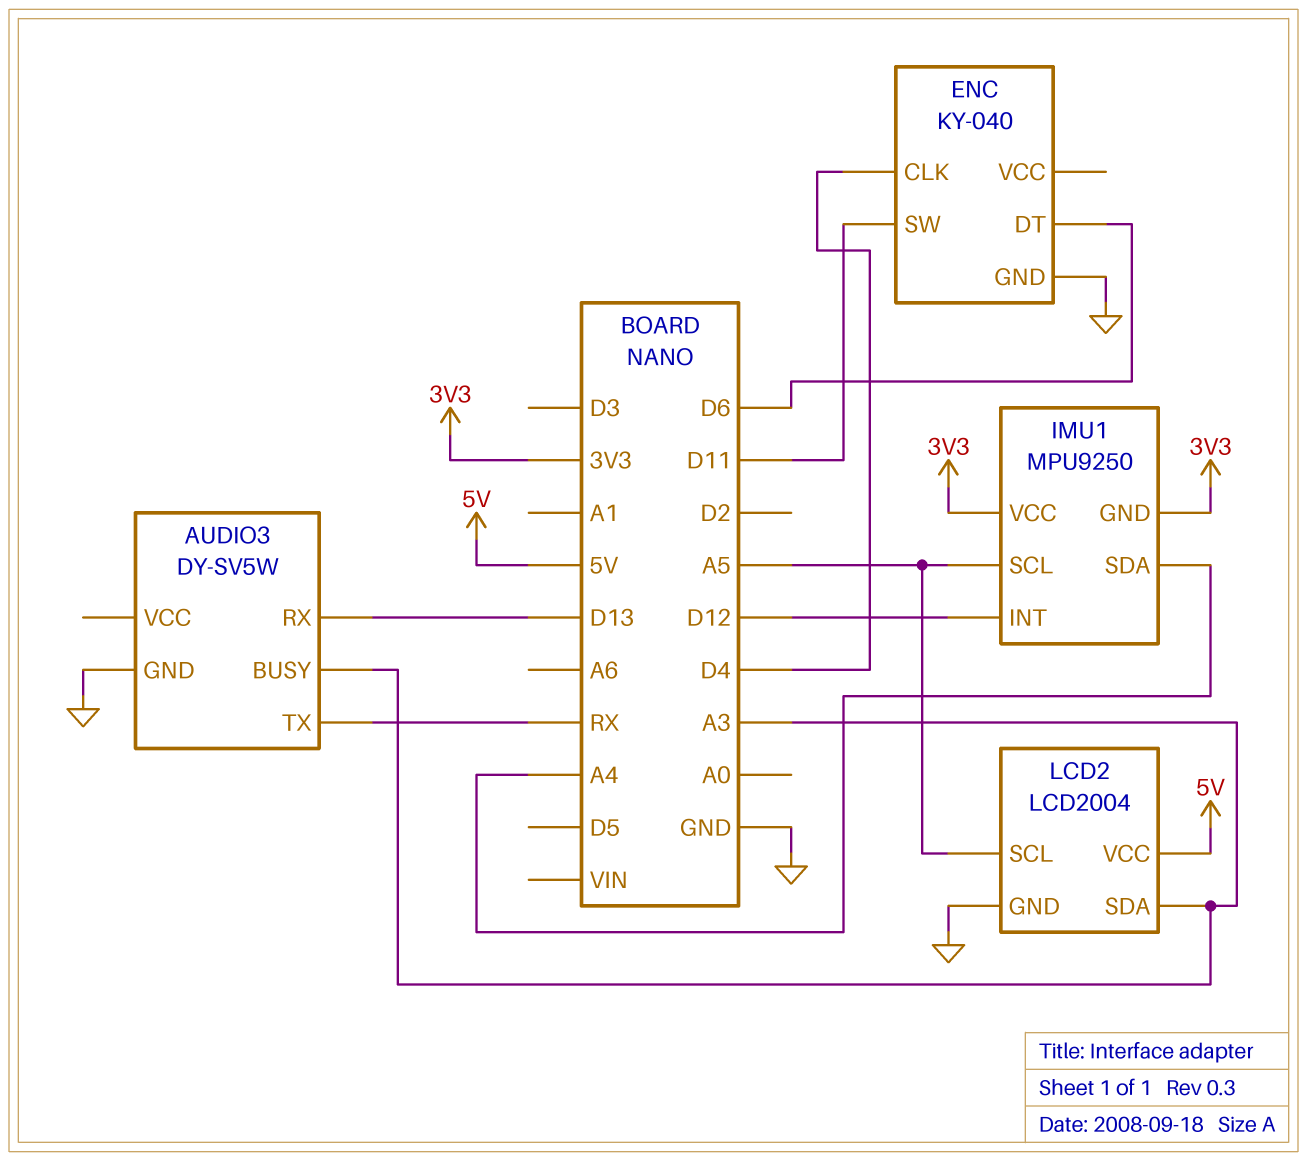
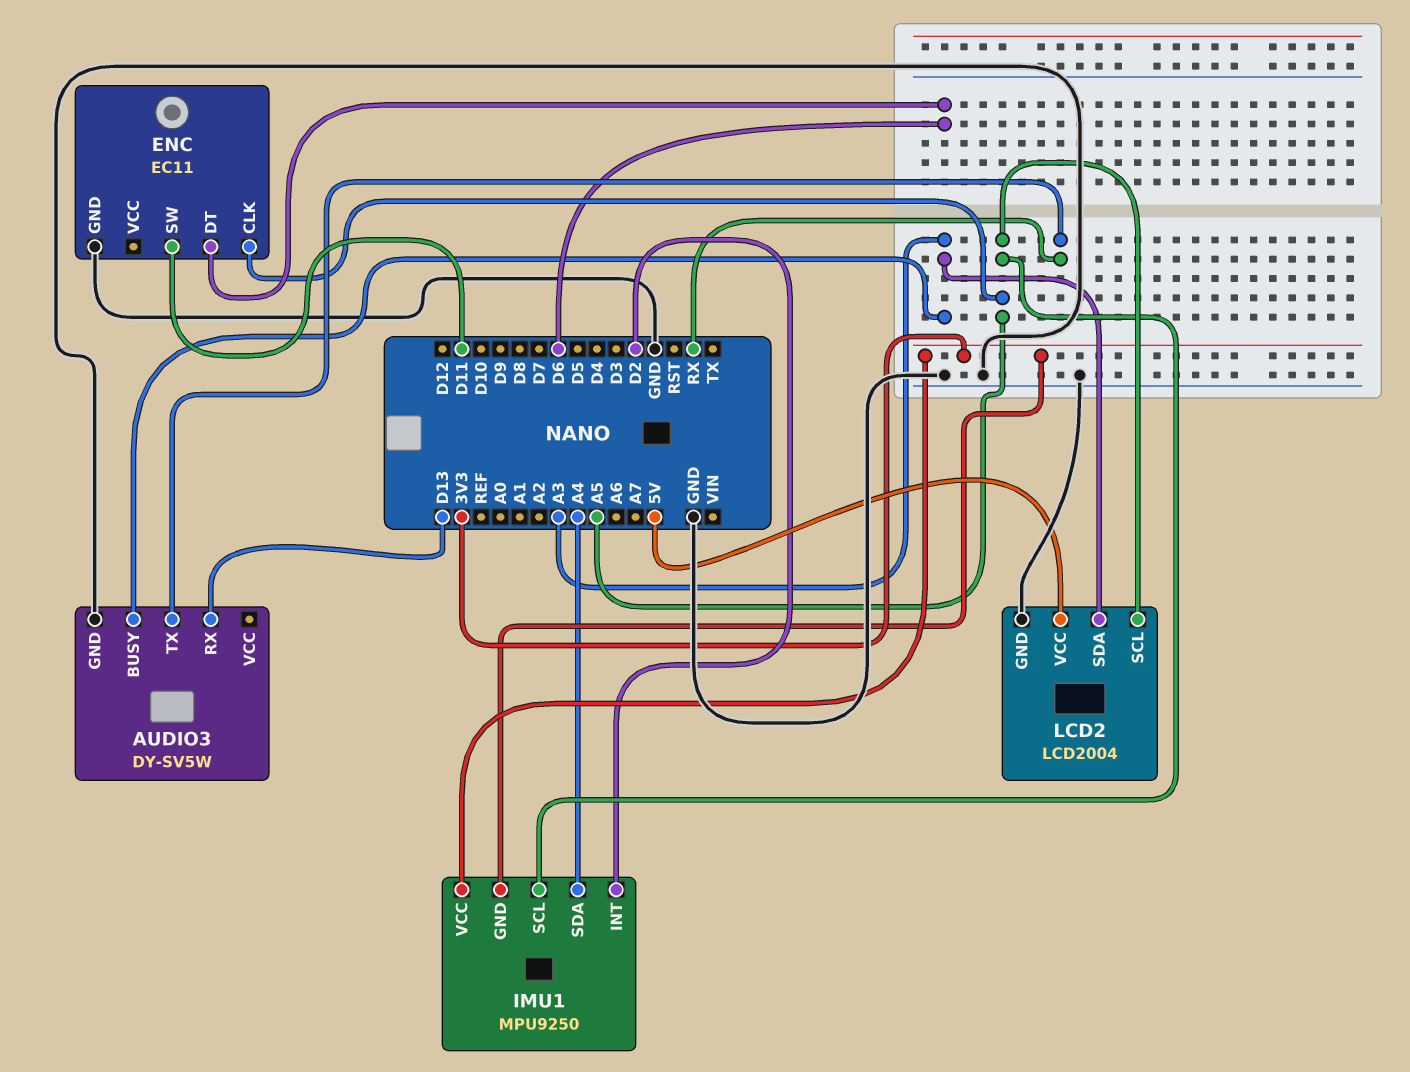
ENC: KY-040 -> EC11
ENC pin CLK: D4 -> A5
IMU1 pin INT: D12 -> D2

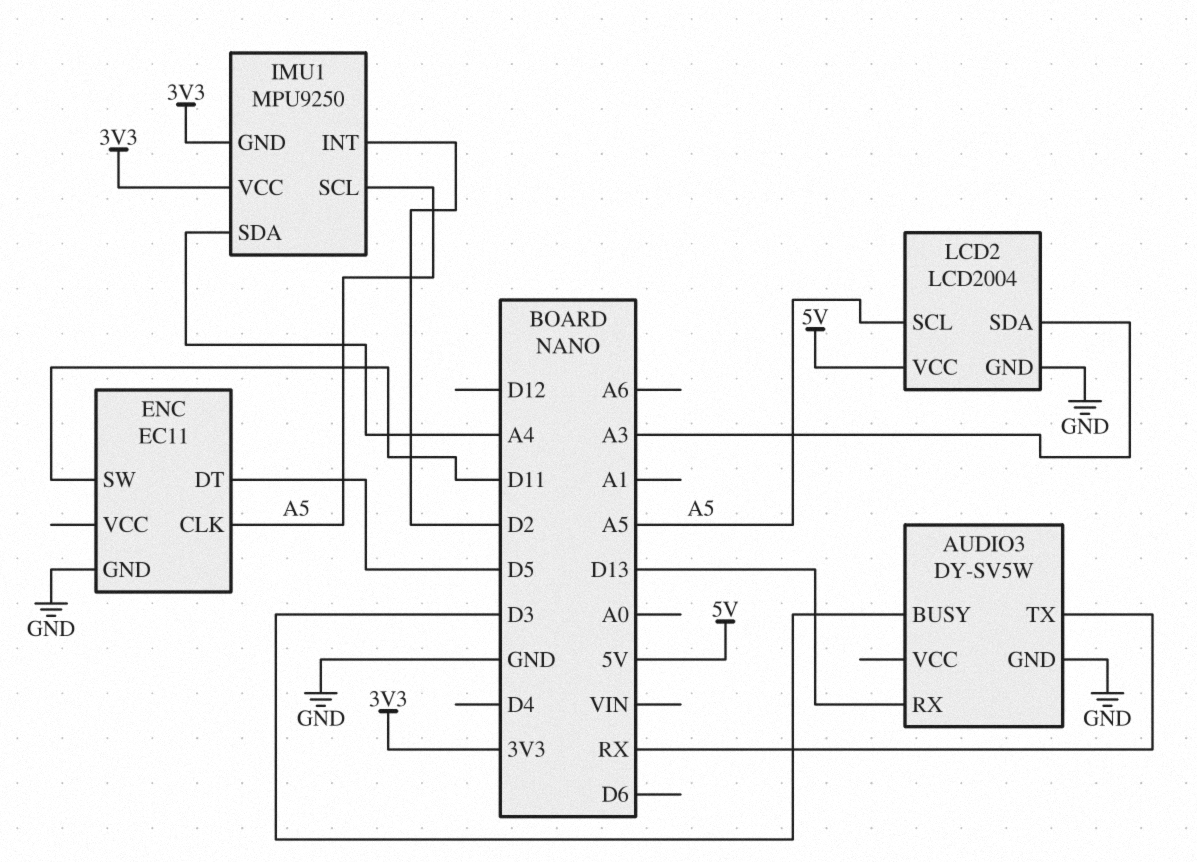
AUDIO3 pin BUSY: A3 -> D3
ENC pin DT: D6 -> D5

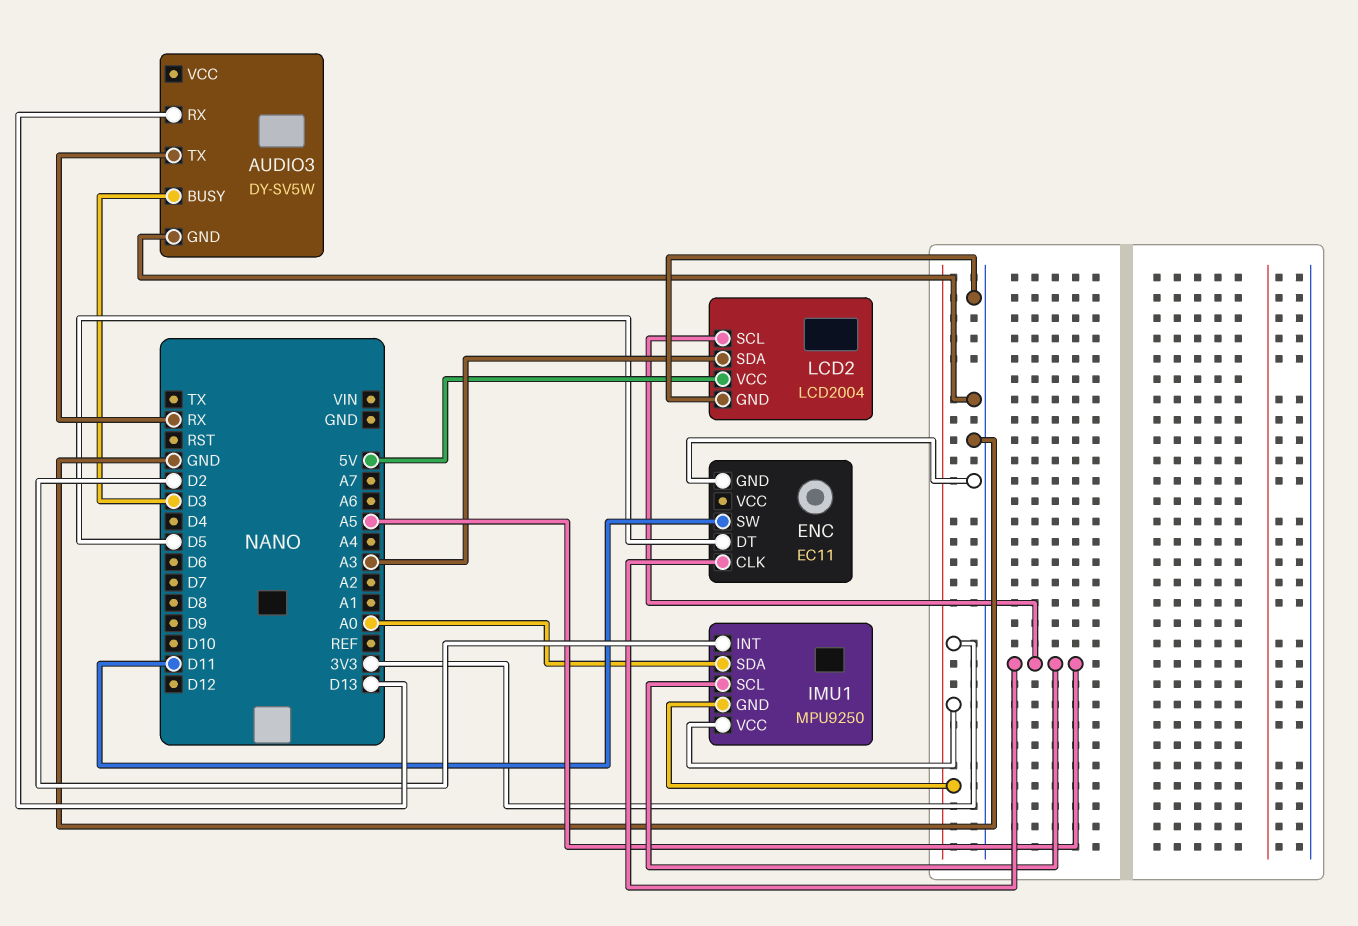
IMU1 pin SDA: A4 -> A0

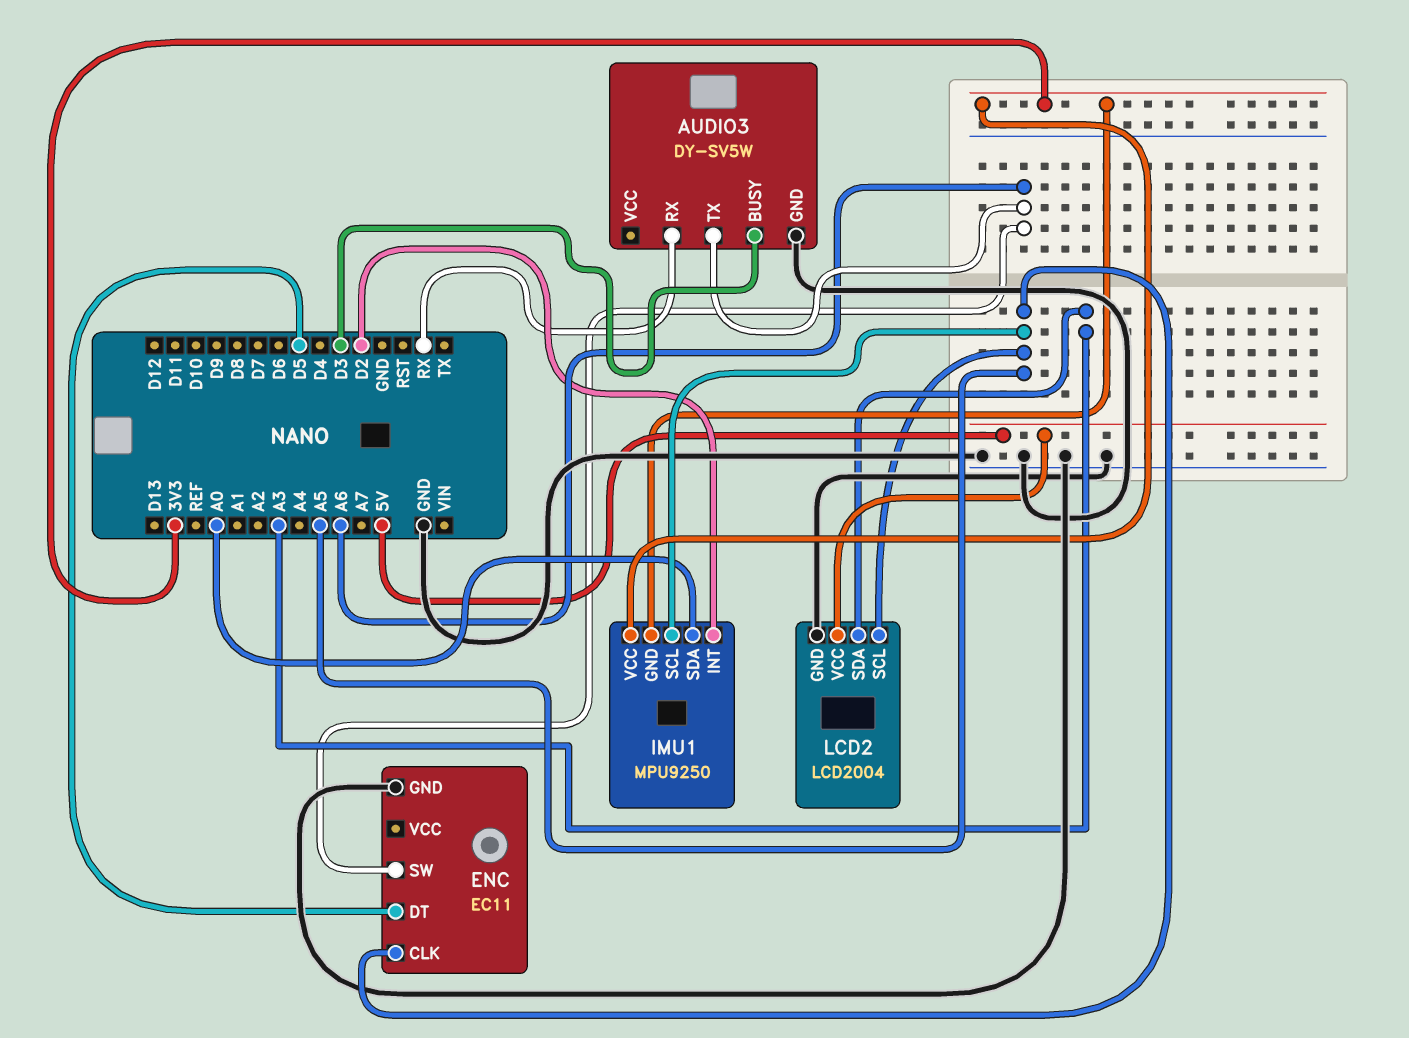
AUDIO3 pin RX: D13 -> RX
AUDIO3 pin TX: RX -> A6
ENC pin SW: D11 -> A6

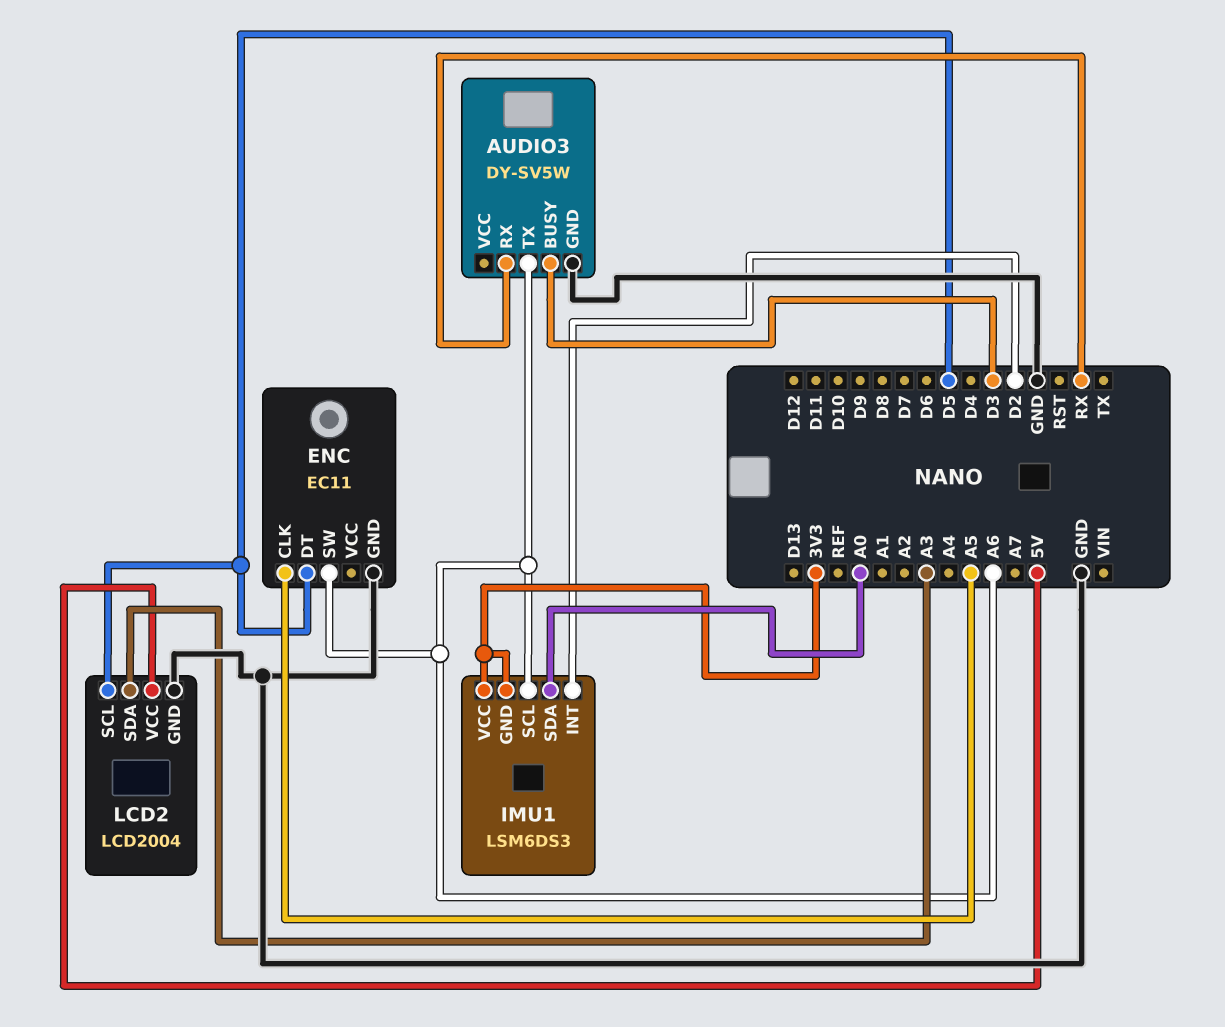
IMU1: MPU9250 -> LSM6DS3
IMU1 pin SCL: A5 -> A6
LCD2 pin SCL: A5 -> D5

